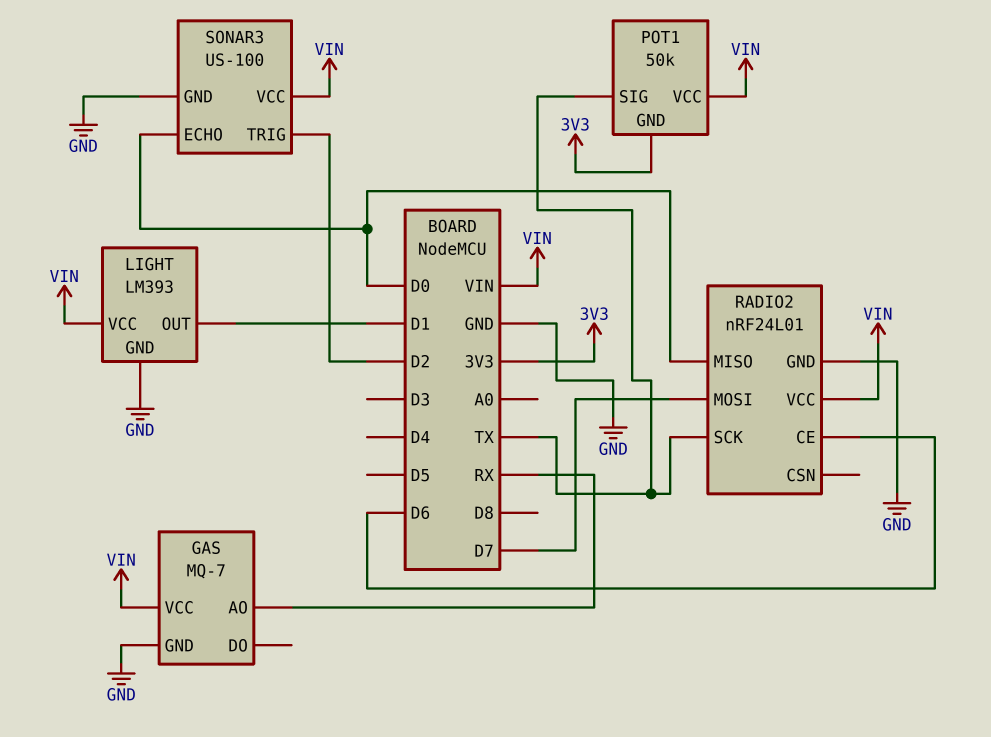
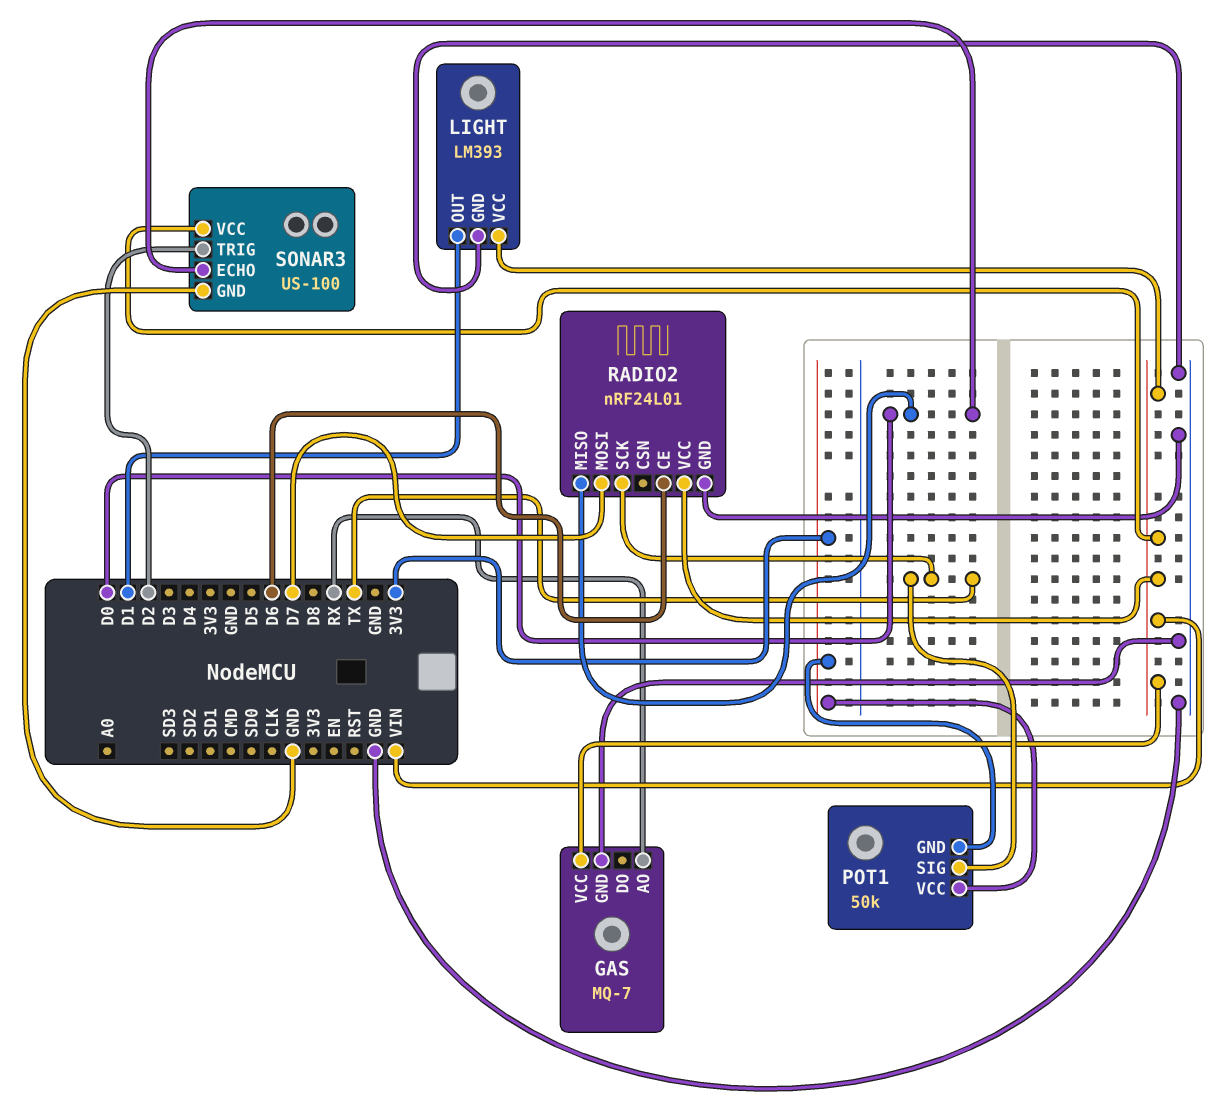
POT1 pin VCC: VIN -> 3V3

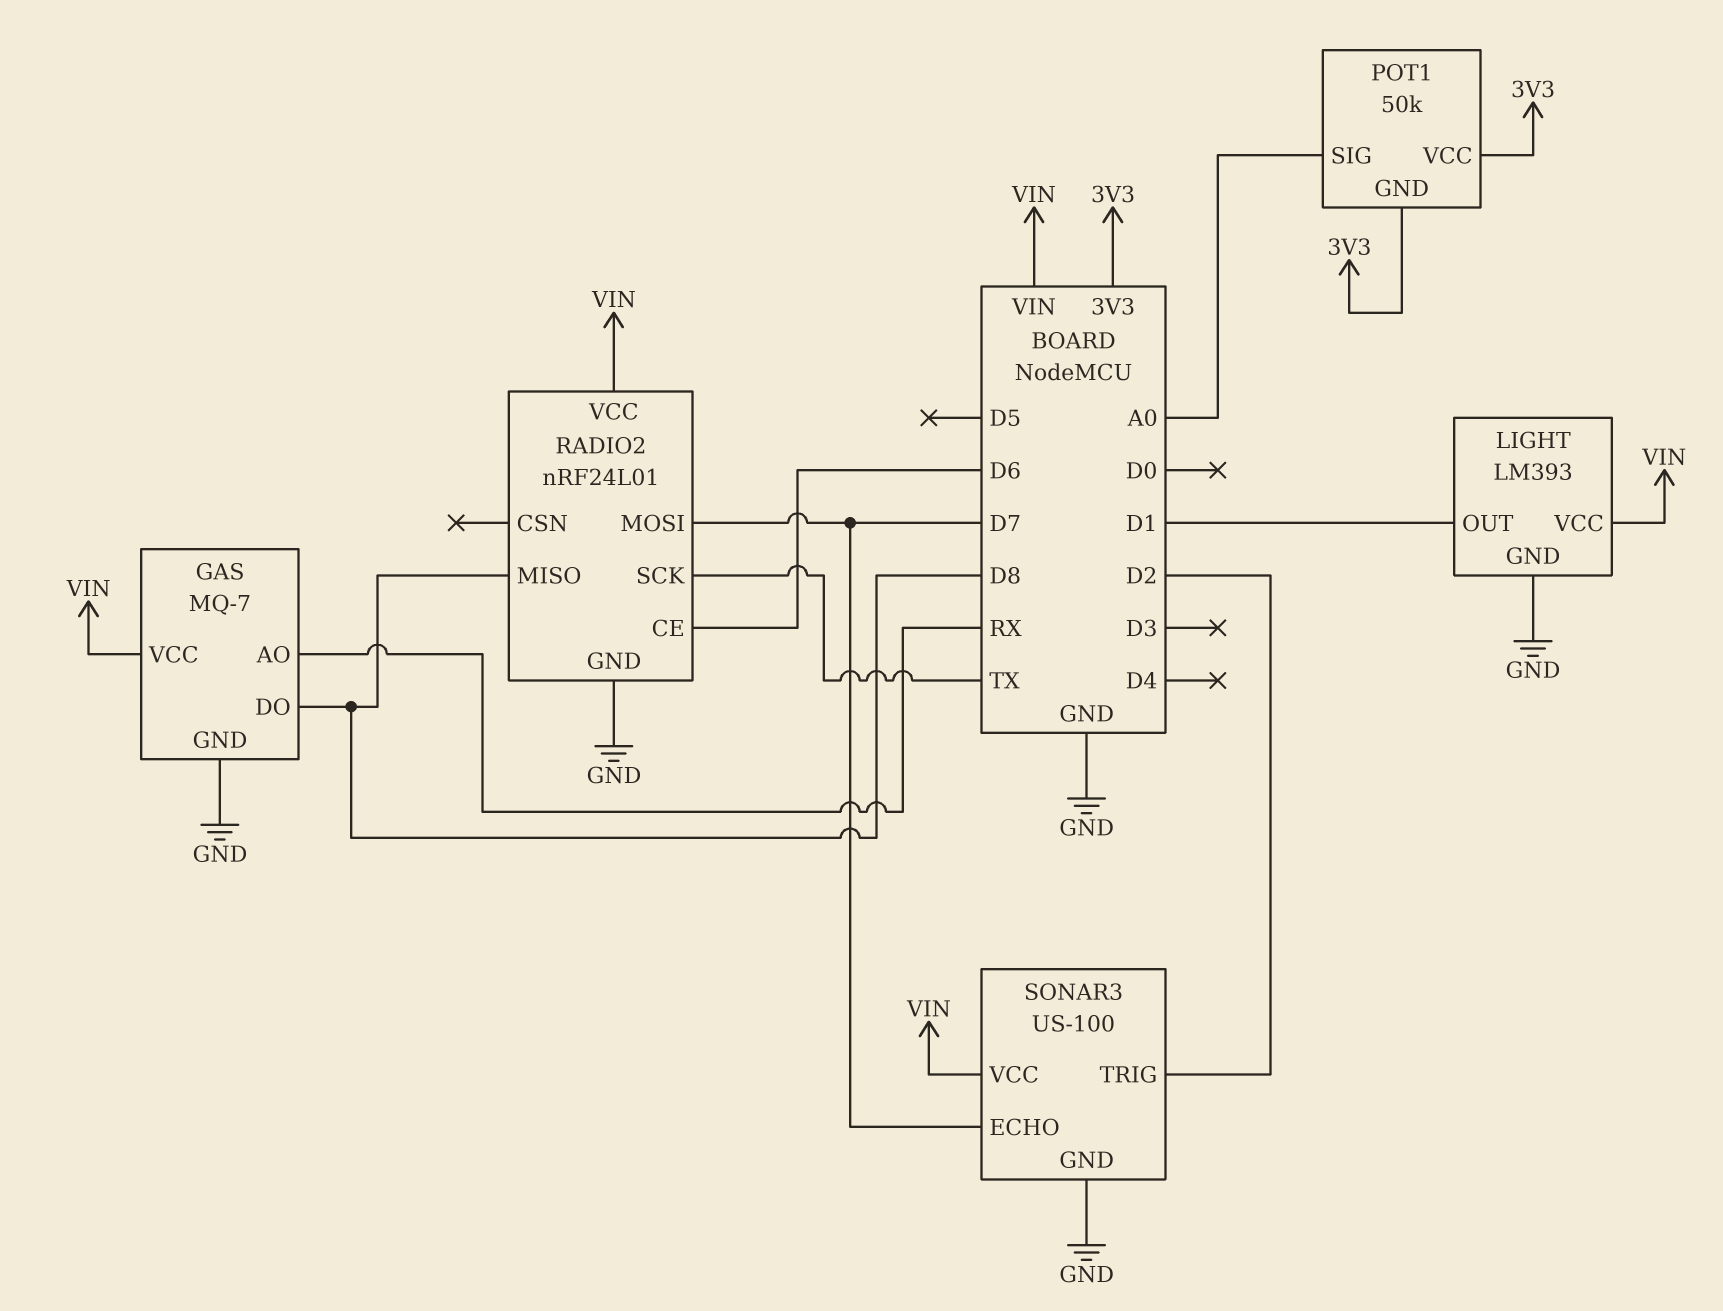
GAS pin DO: none -> D8
POT1 pin SIG: TX -> A0
RADIO2 pin MISO: D0 -> D8
SONAR3 pin ECHO: D0 -> D7

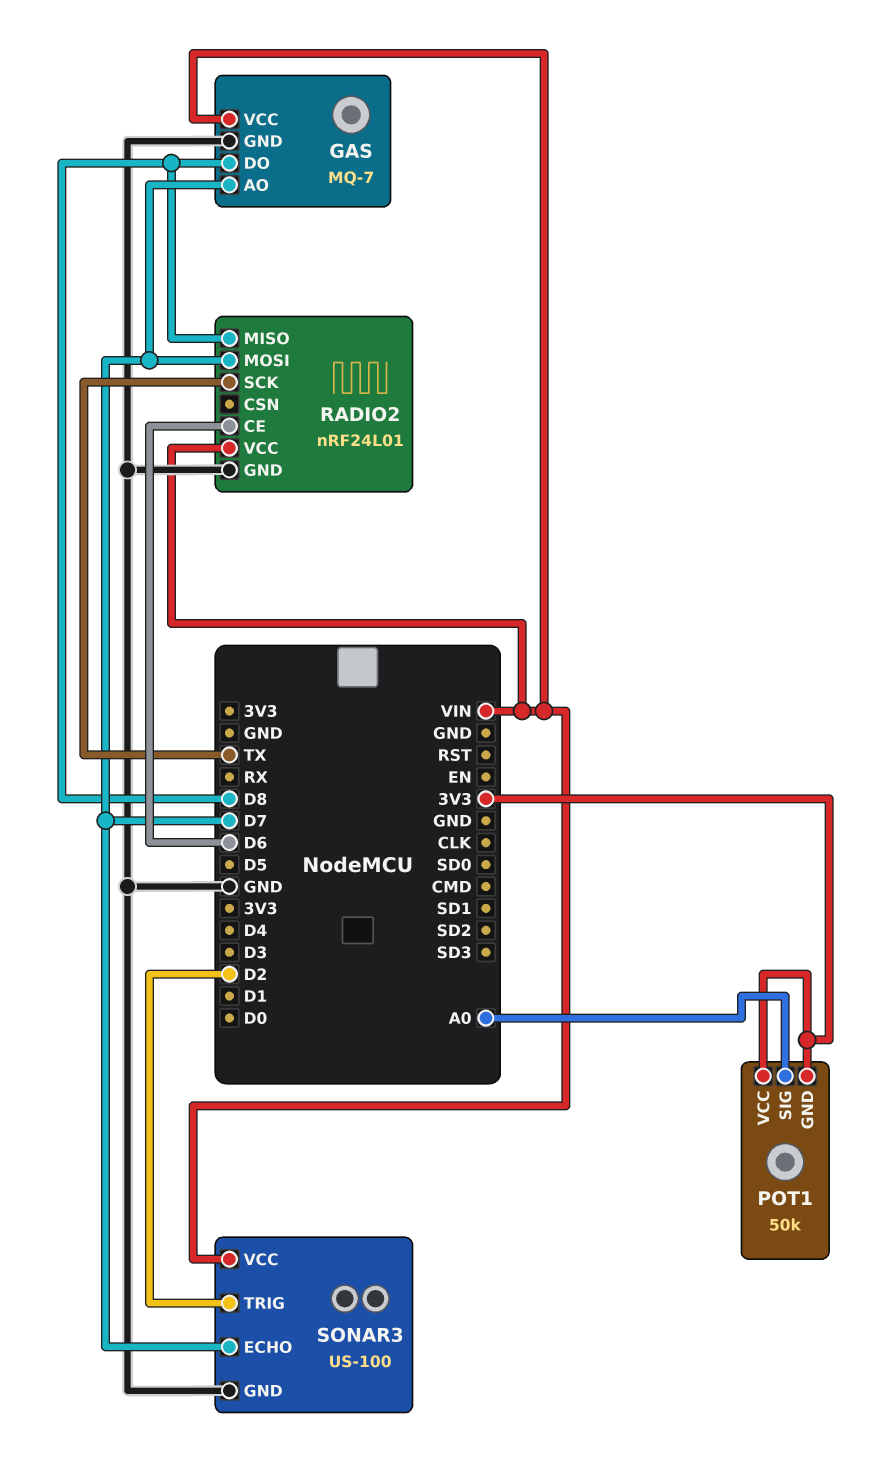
GAS pin AO: RX -> D7
LIGHT: LM393 -> none
LIGHT pin GND: GND -> none
LIGHT pin OUT: D1 -> none
LIGHT pin VCC: VIN -> none

